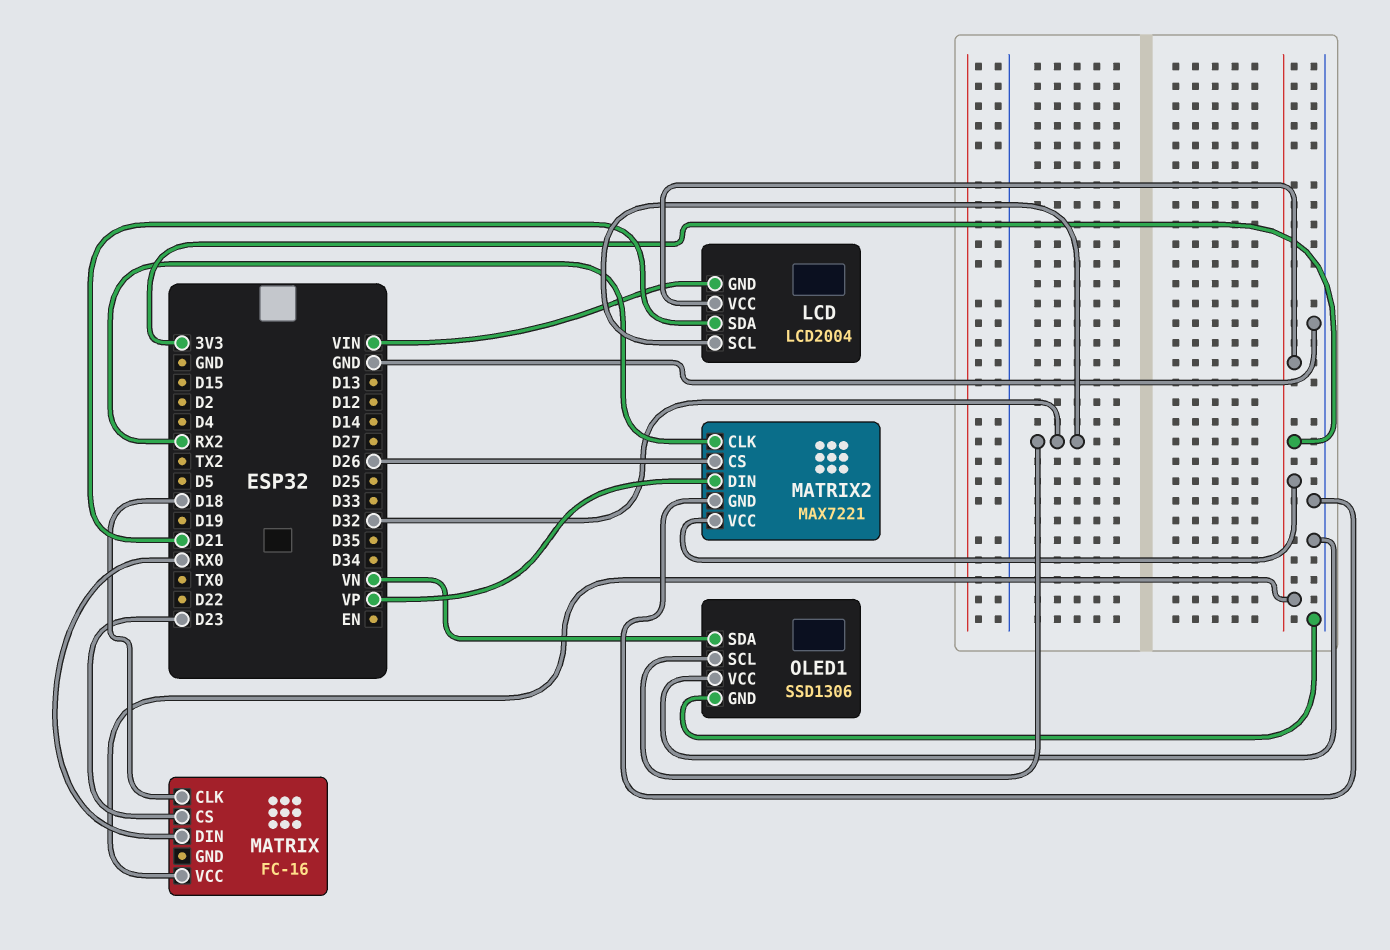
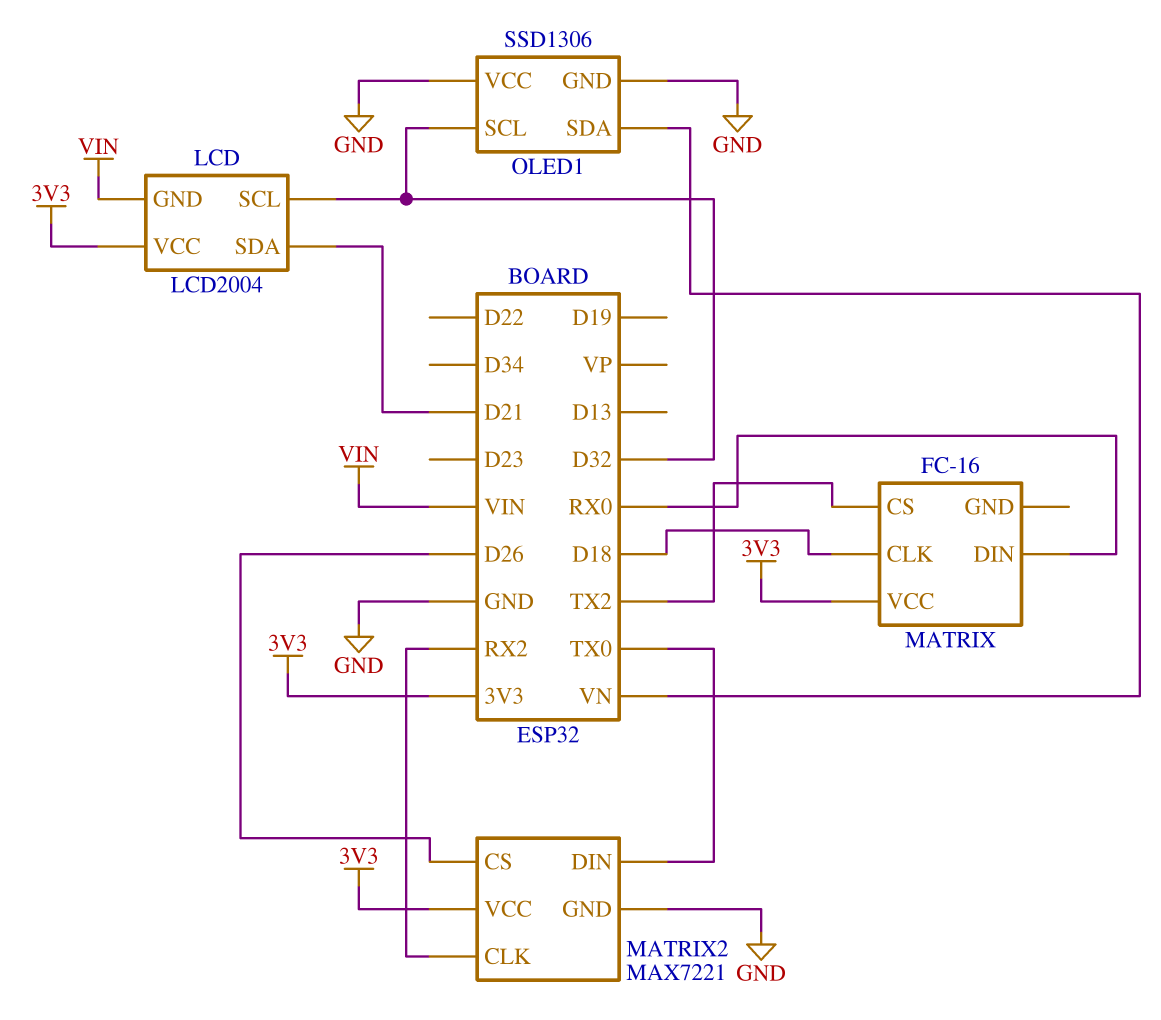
MATRIX pin CS: D23 -> TX2
MATRIX2 pin DIN: VP -> TX0

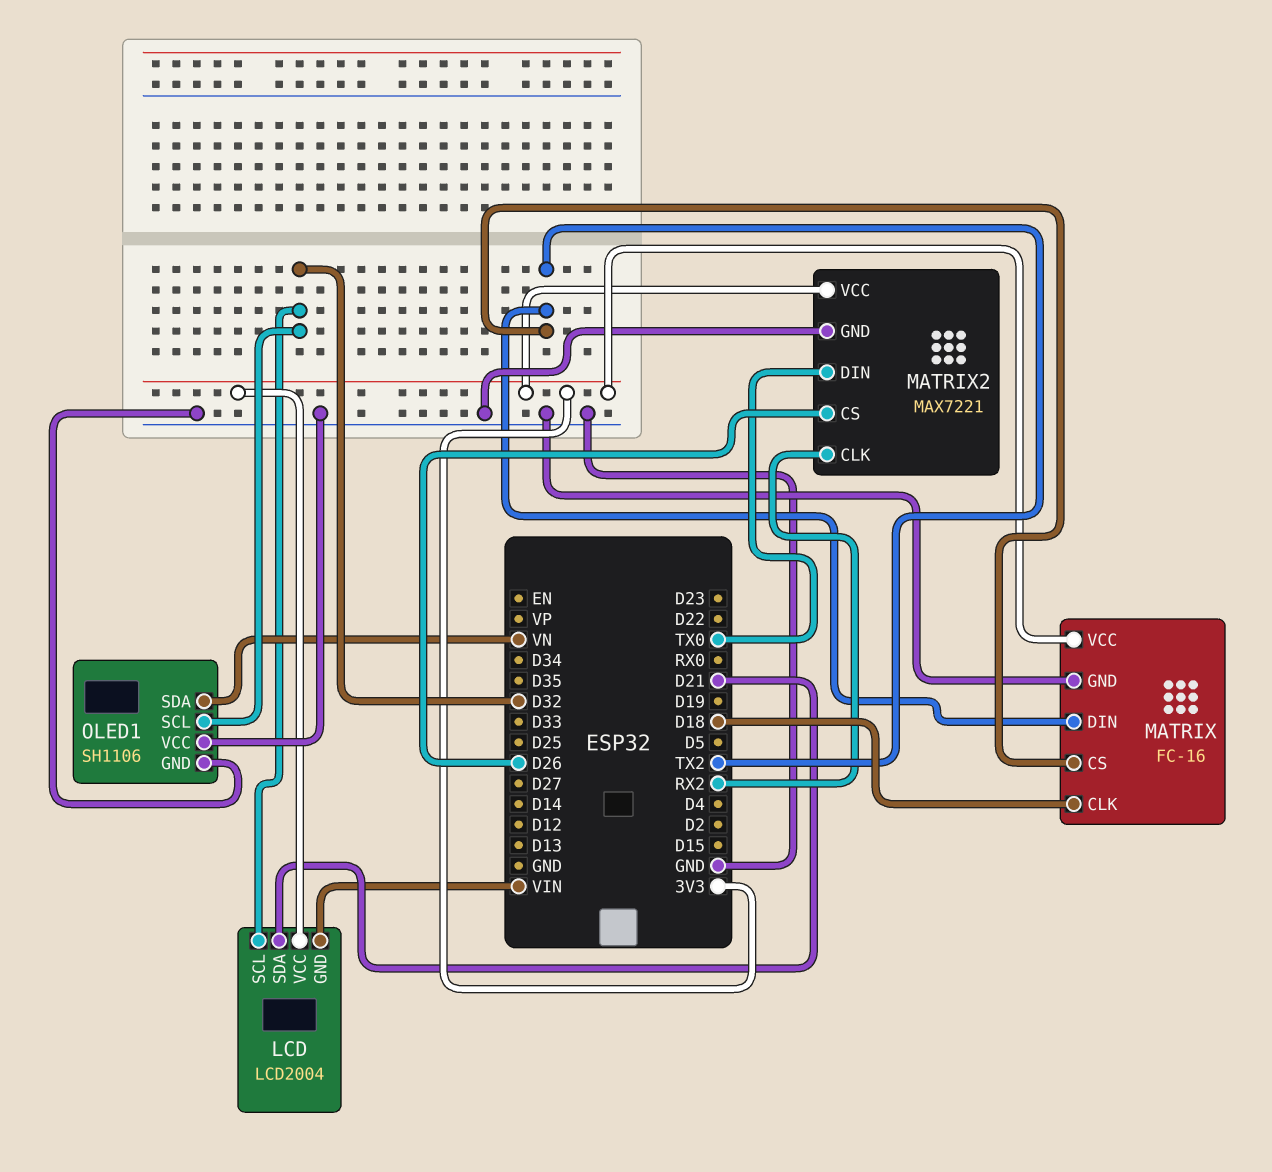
MATRIX pin DIN: RX0 -> TX2
MATRIX pin GND: none -> GND
OLED1: SSD1306 -> SH1106

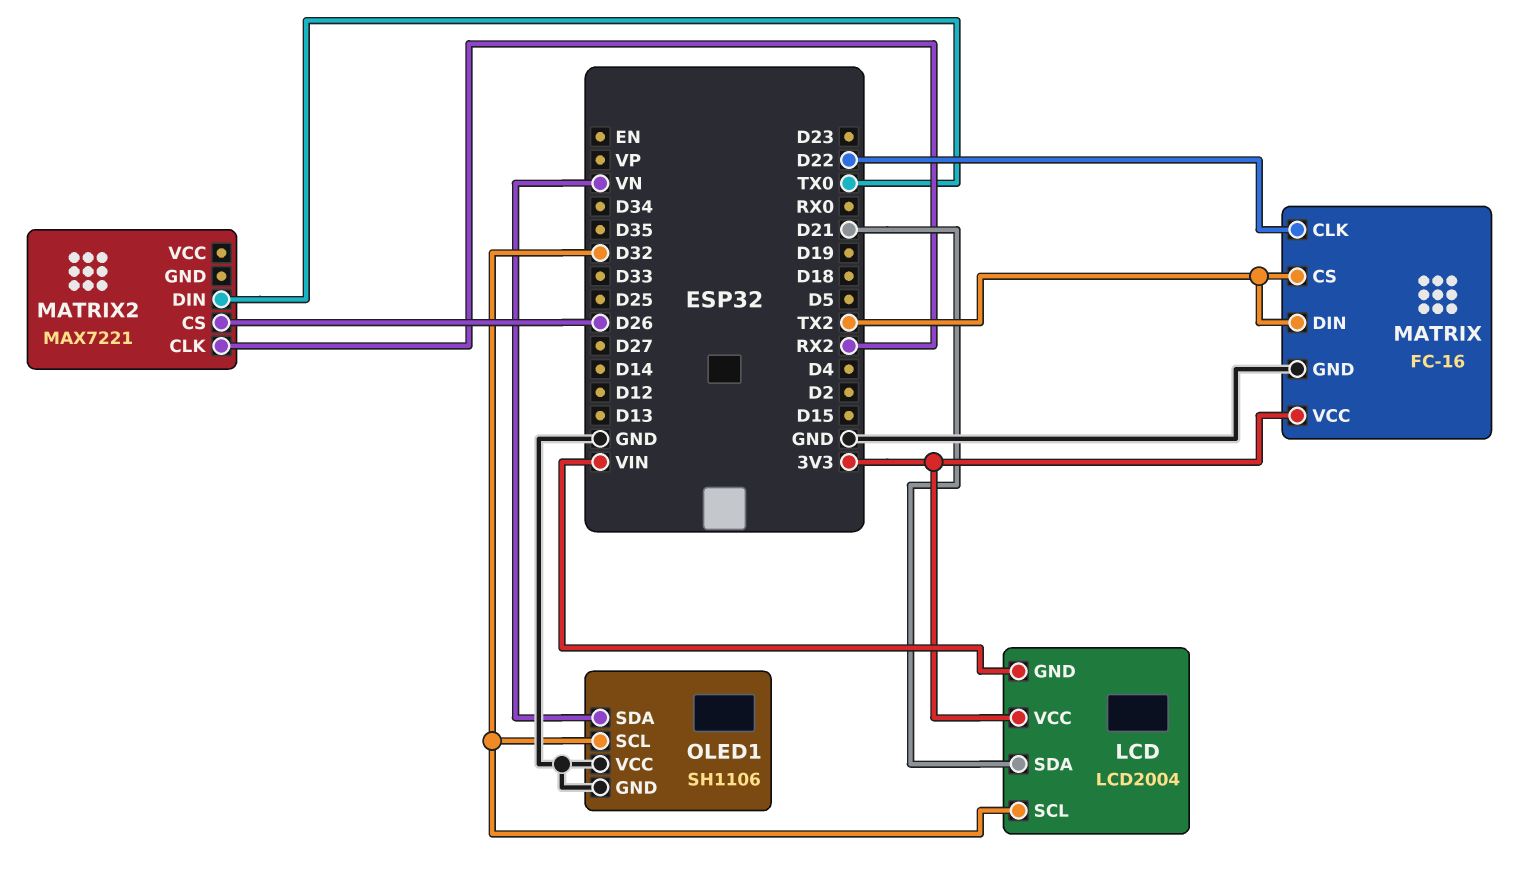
MATRIX pin CLK: D18 -> D22
MATRIX2 pin GND: GND -> none
MATRIX2 pin VCC: 3V3 -> none

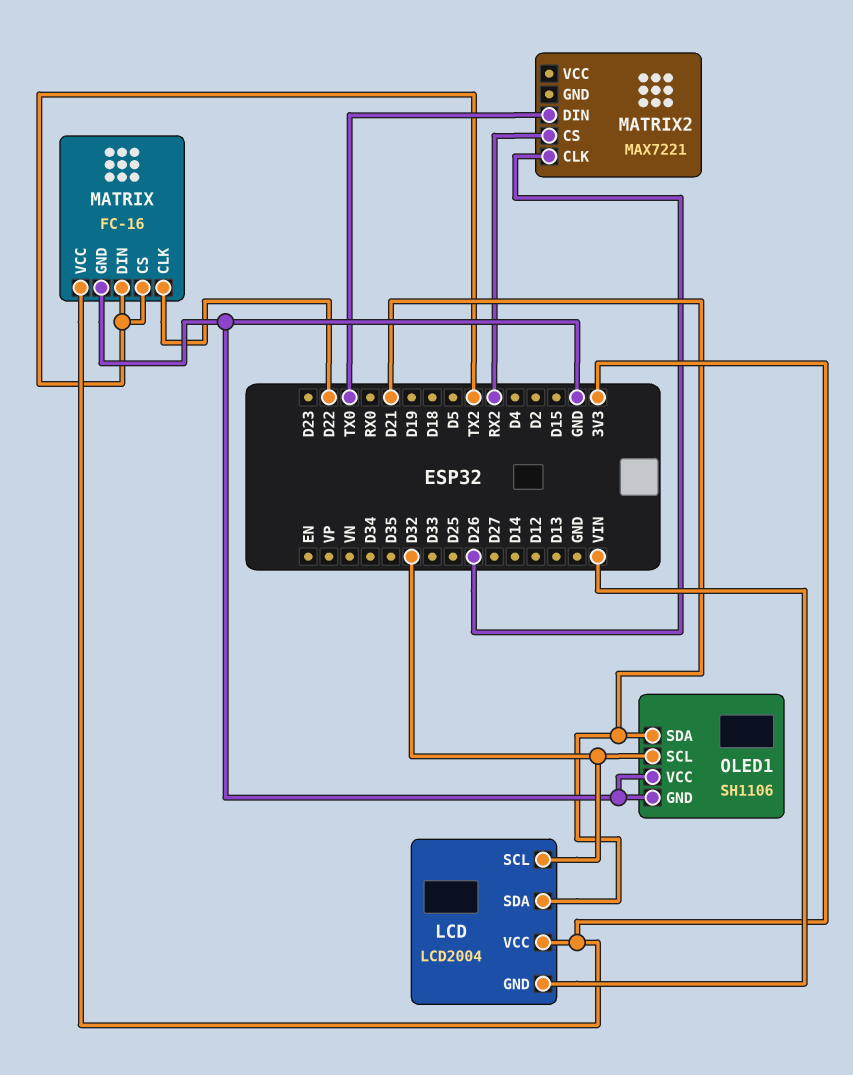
MATRIX2 pin CLK: RX2 -> D26
MATRIX2 pin CS: D26 -> RX2
OLED1 pin SDA: VN -> D21

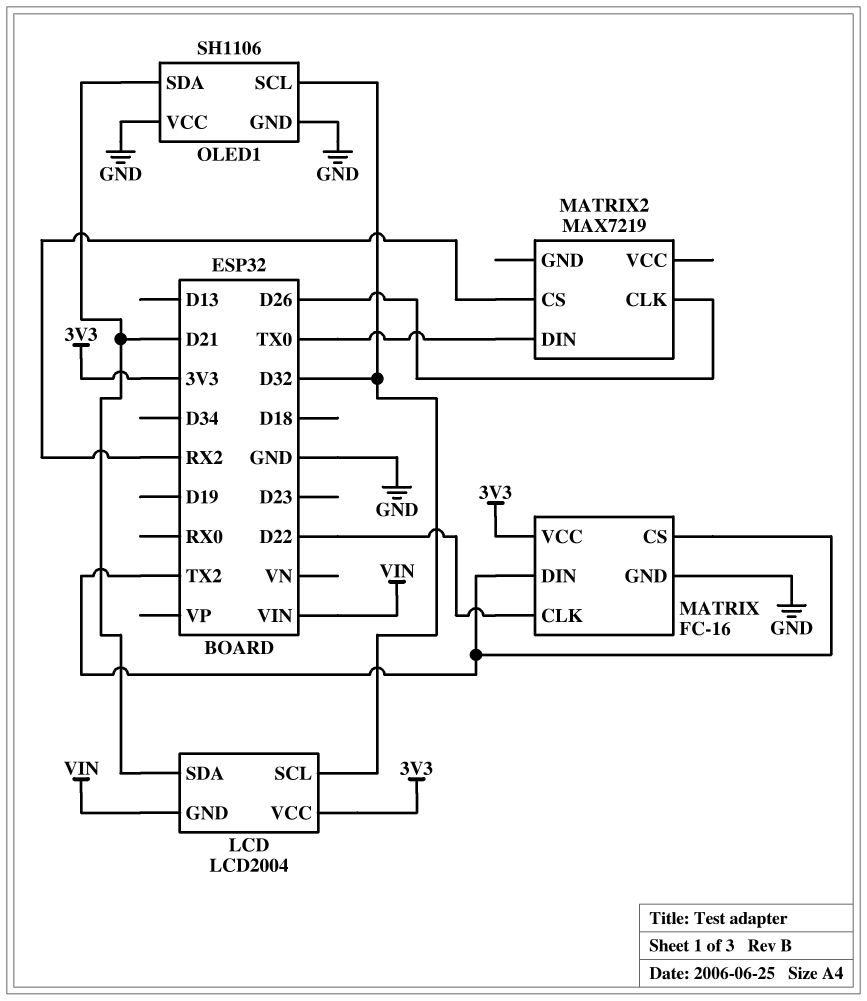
MATRIX2: MAX7221 -> MAX7219

